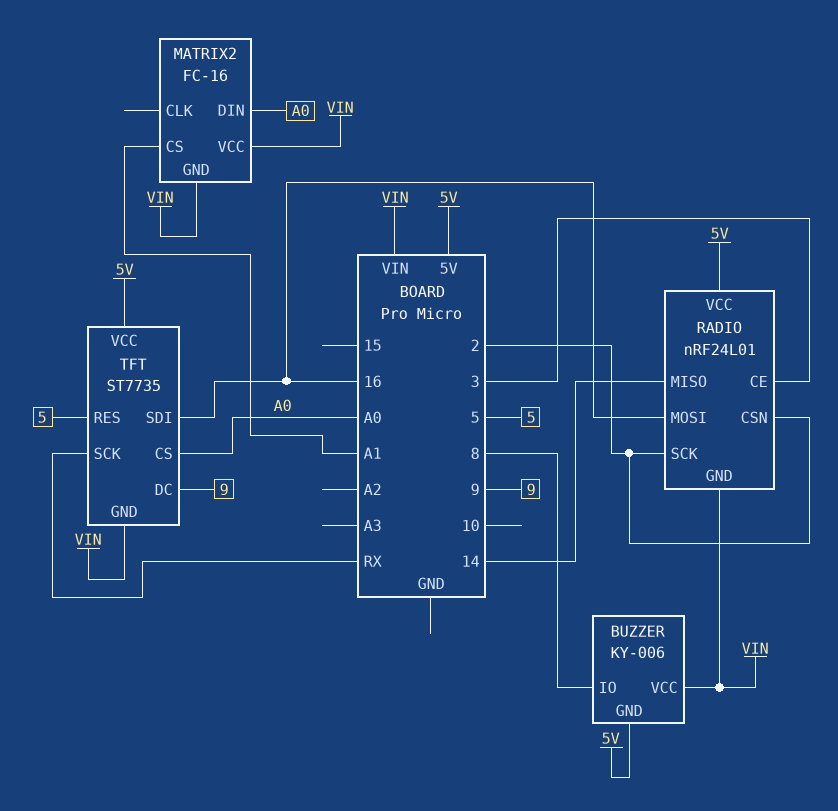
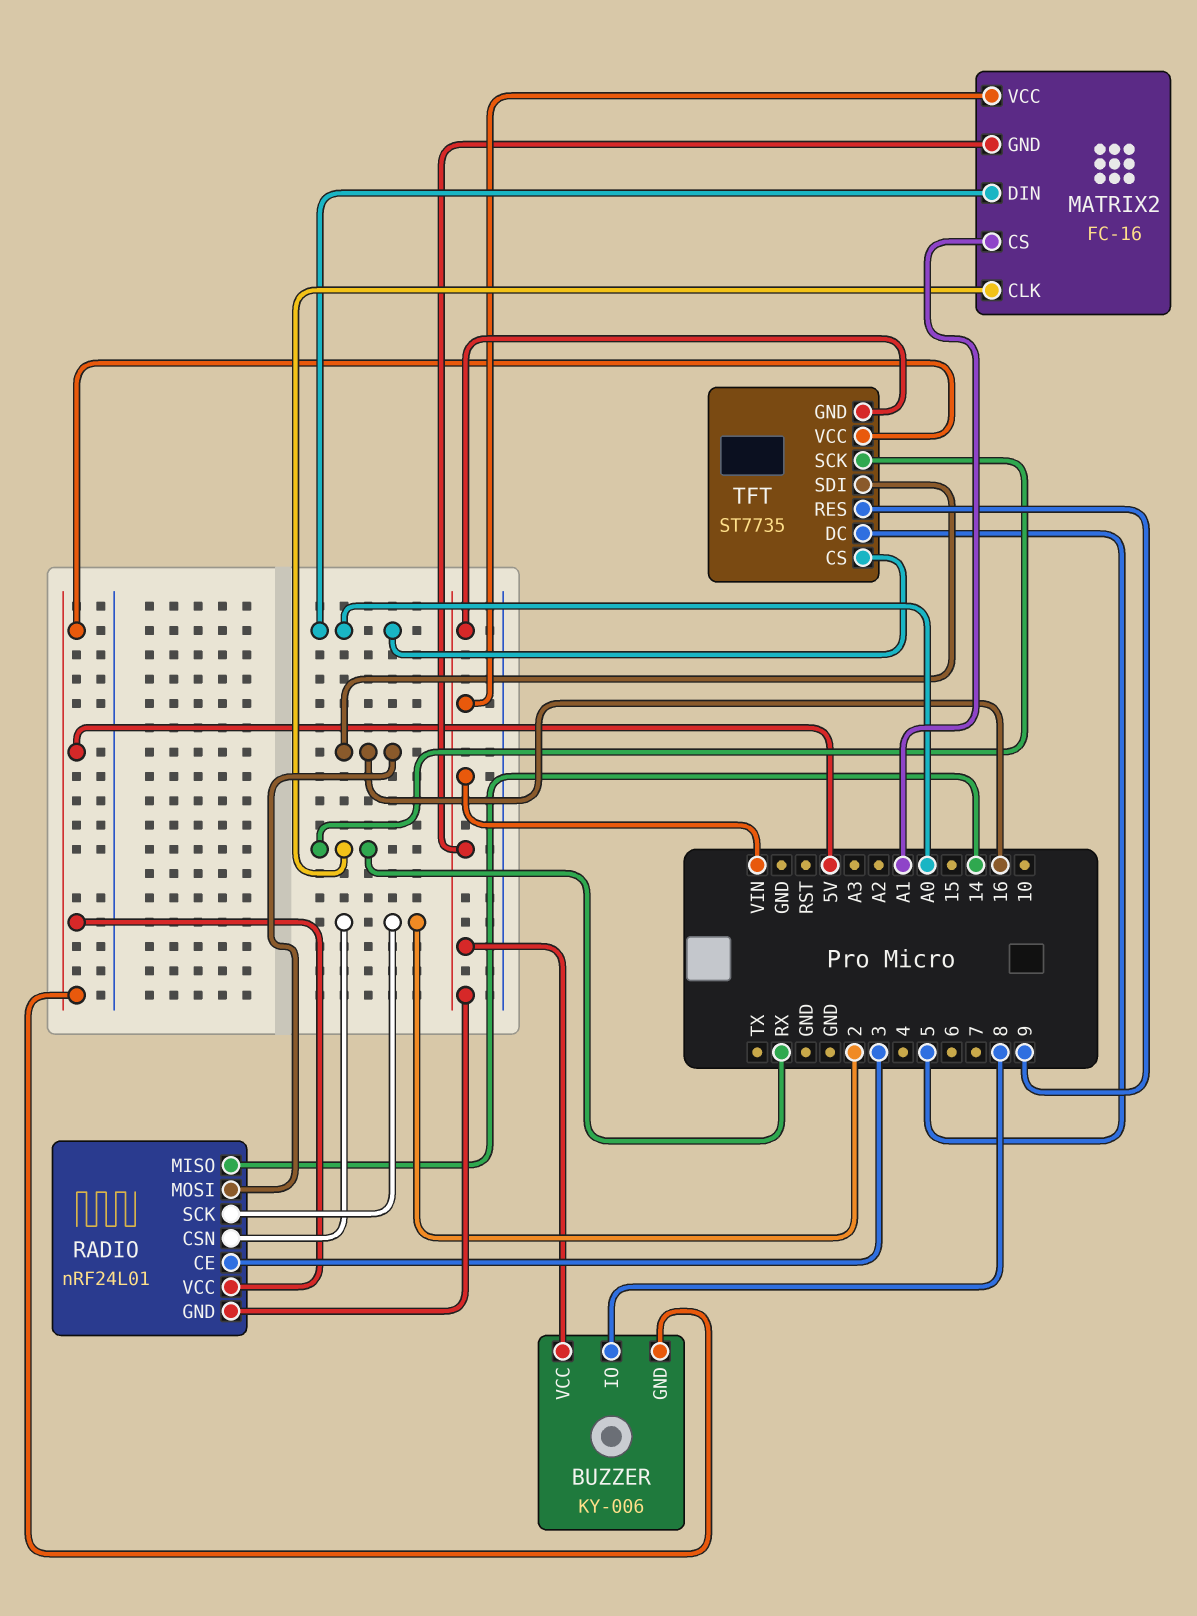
MATRIX2 pin CLK: none -> RX
TFT pin DC: 9 -> 5
TFT pin RES: 5 -> 9

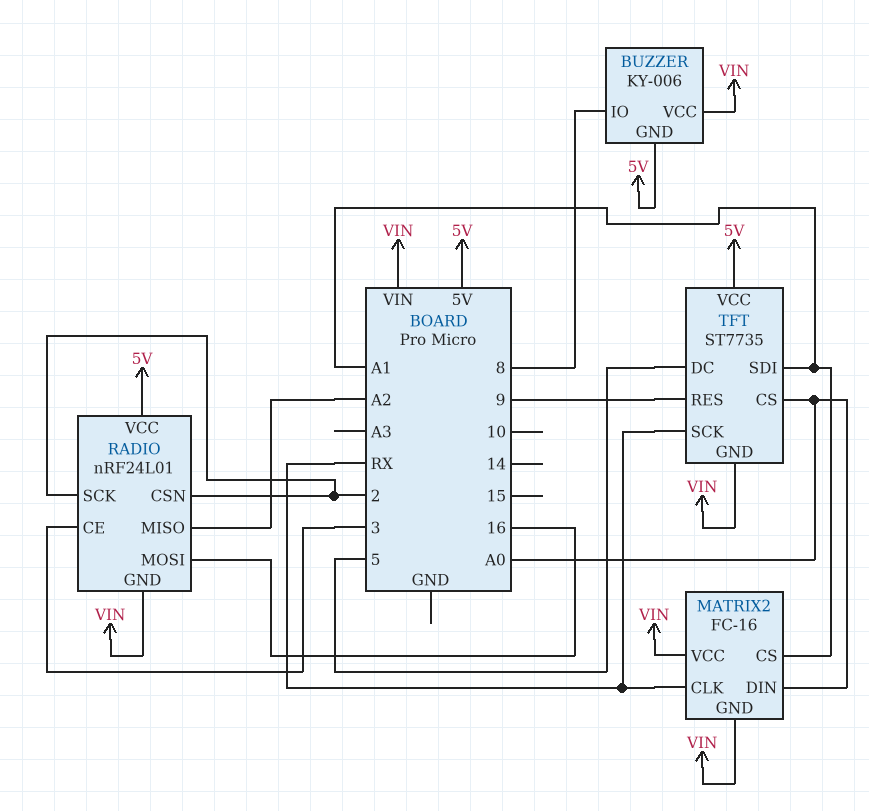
RADIO pin MISO: 14 -> A2
TFT pin SDI: 16 -> A1

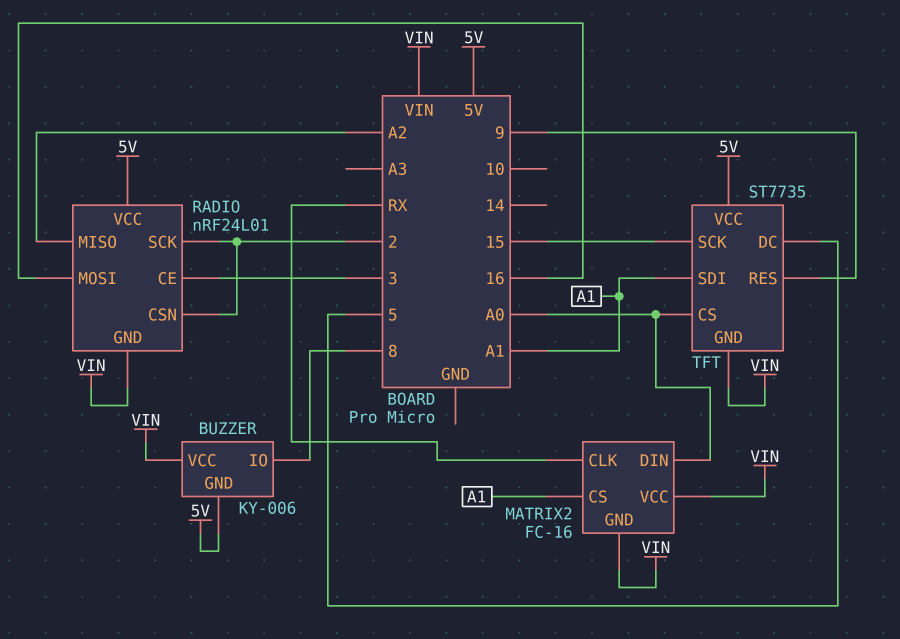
TFT pin SCK: RX -> 15

